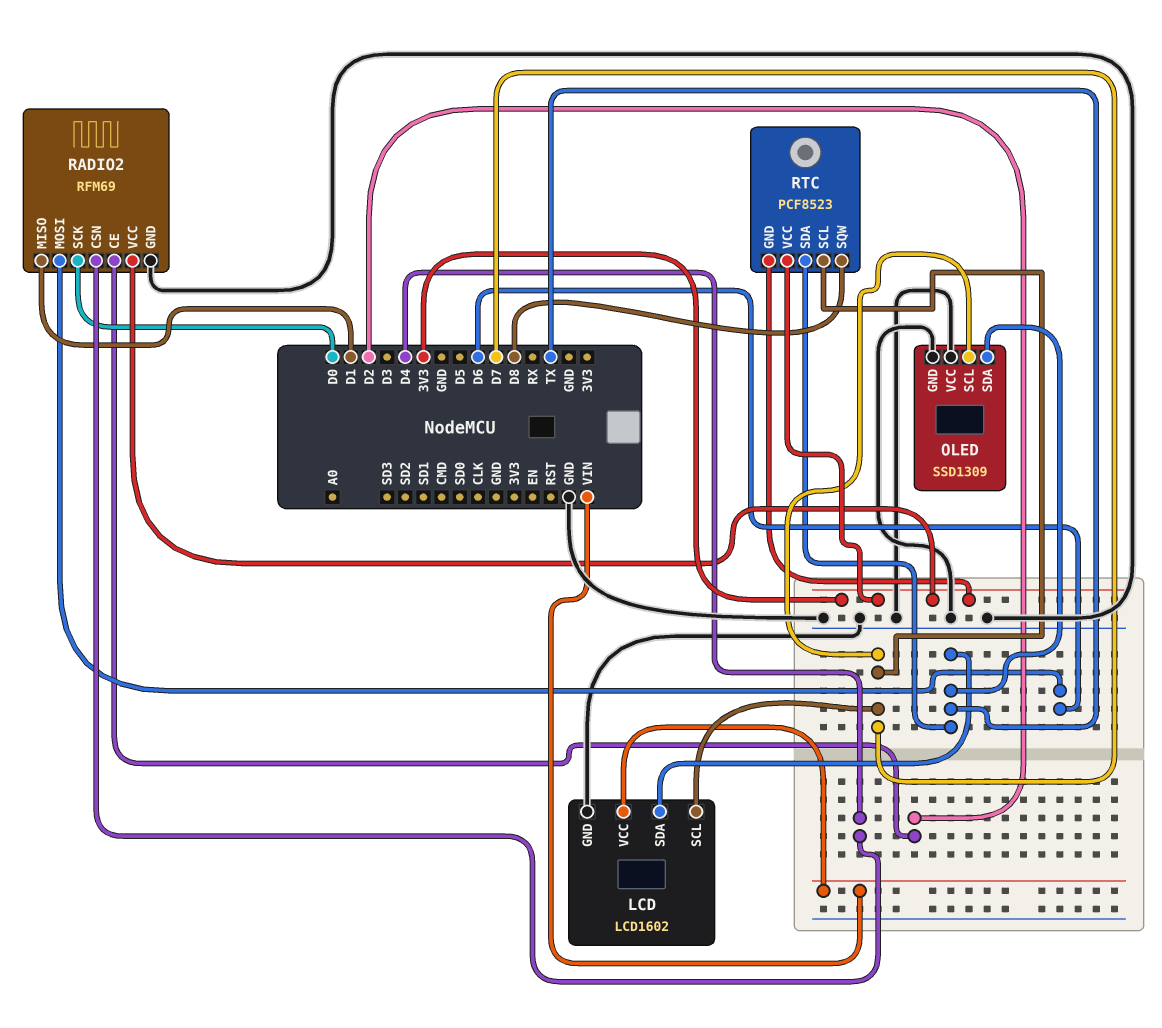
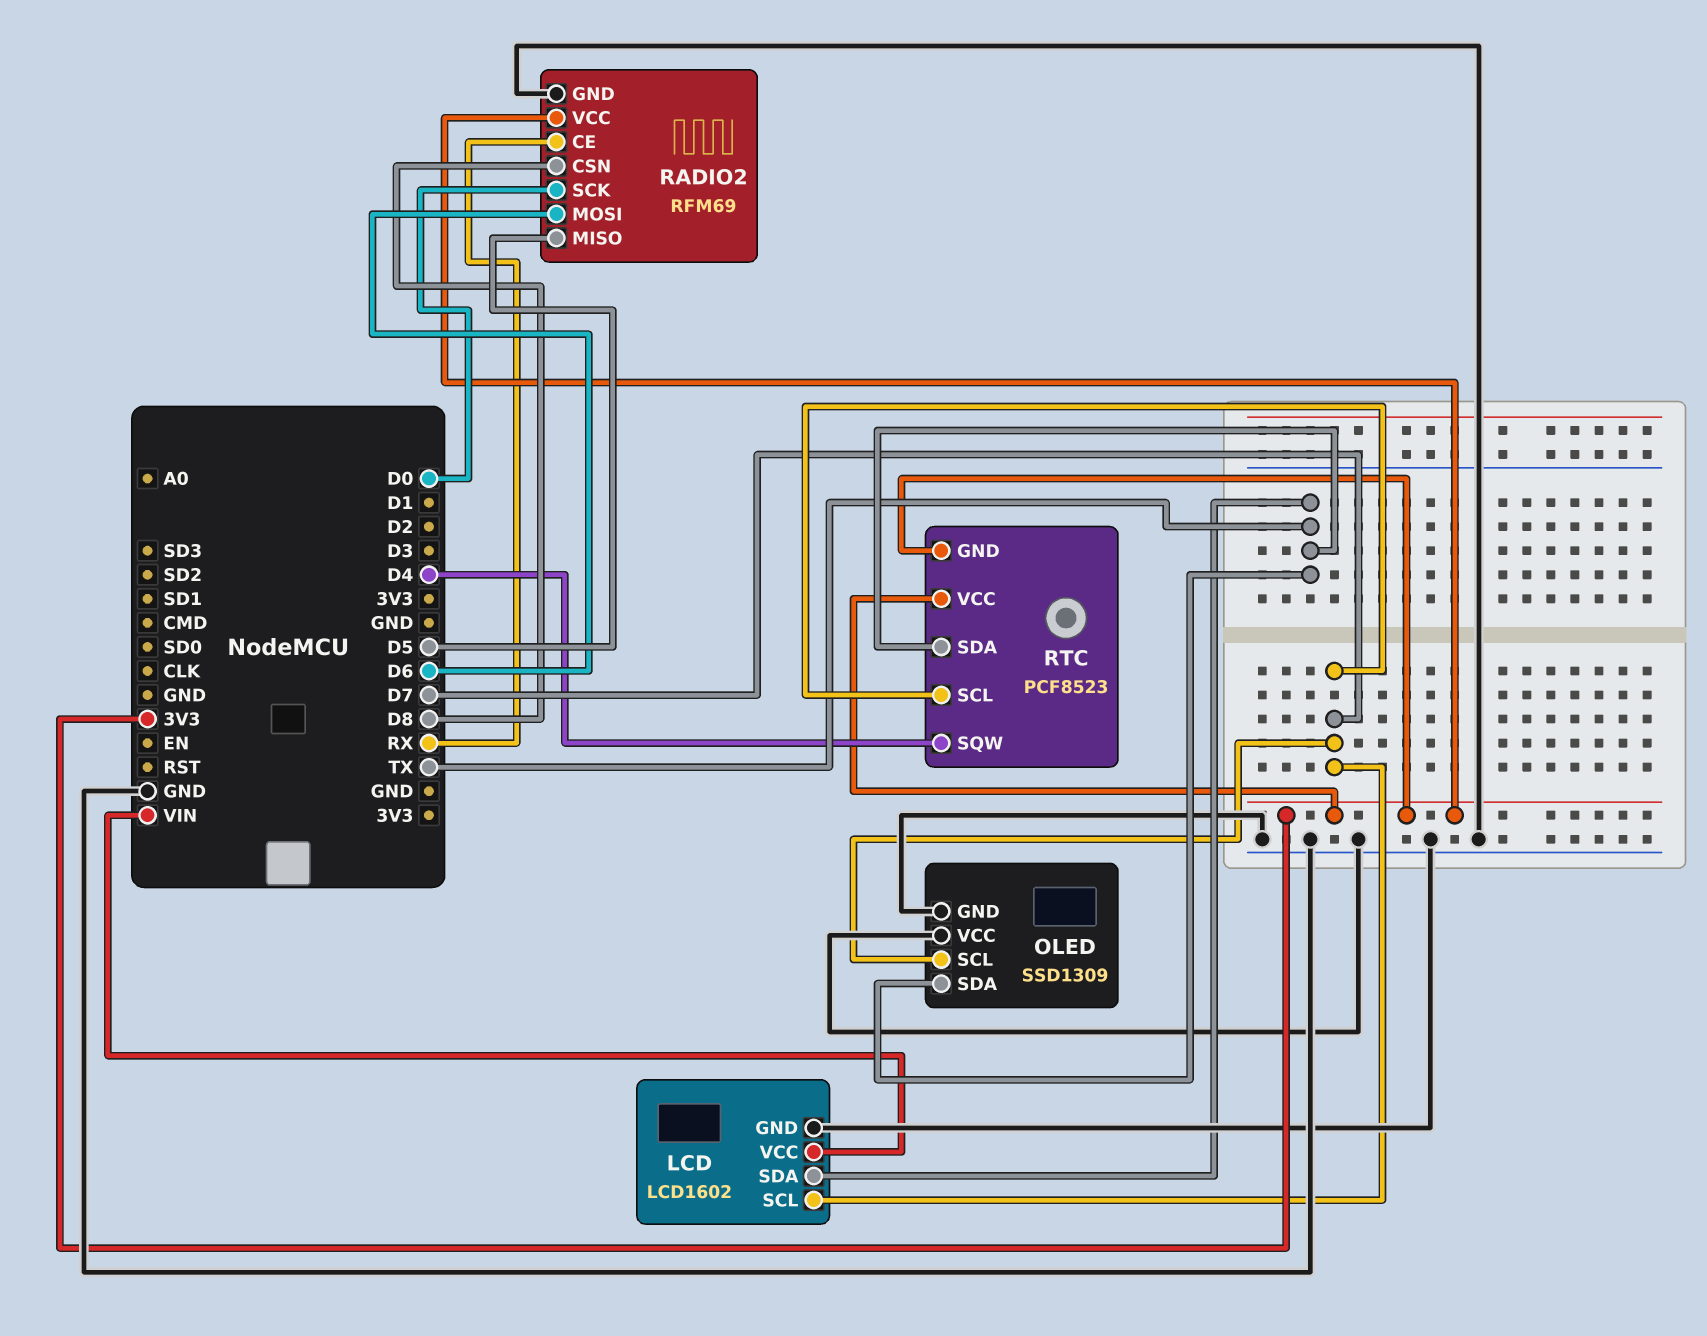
RADIO2 pin CE: D2 -> RX
RADIO2 pin CSN: D4 -> D8
RADIO2 pin MISO: D1 -> D5
RTC pin SQW: D8 -> D4

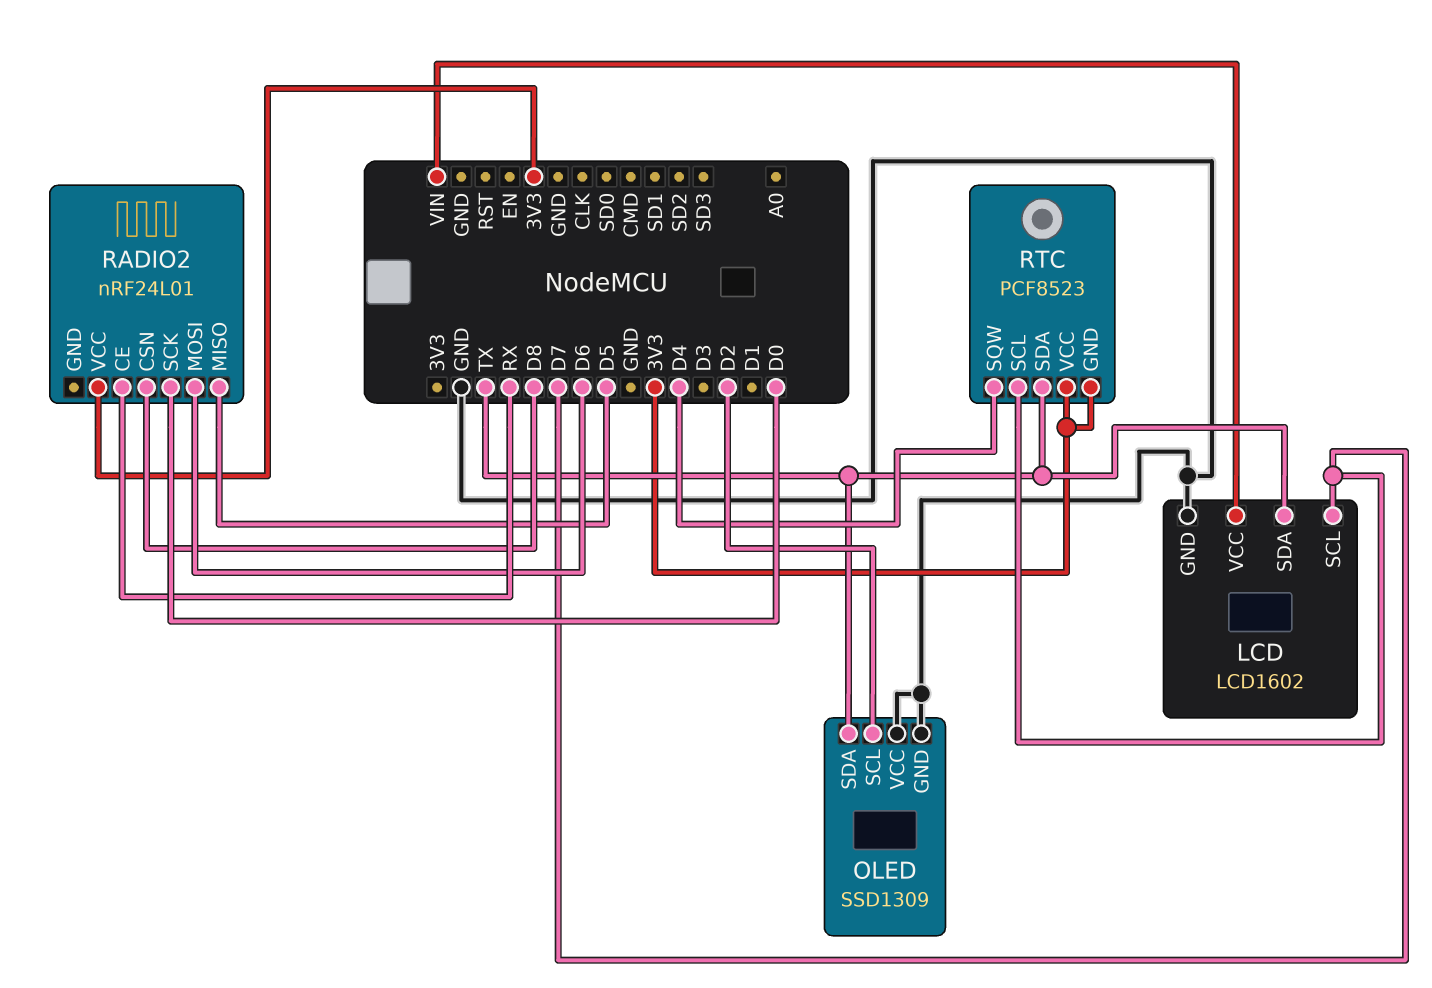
OLED pin SCL: D7 -> D2
RADIO2: RFM69 -> nRF24L01
RADIO2 pin GND: GND -> none

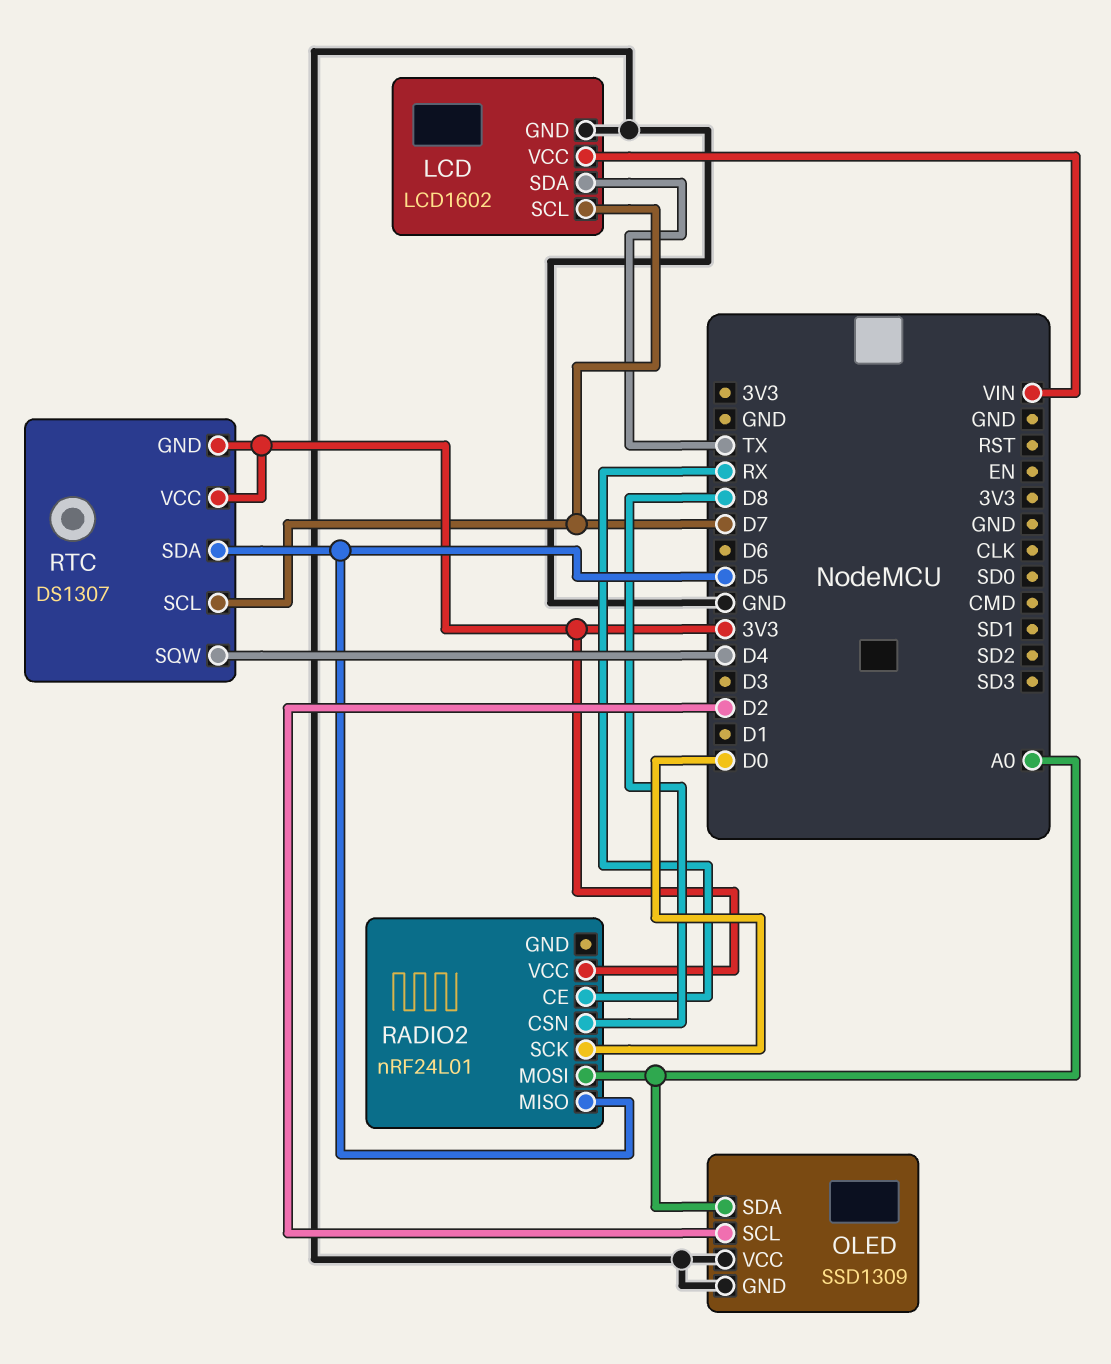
OLED pin SDA: TX -> A0
RADIO2 pin MOSI: D6 -> A0
RTC: PCF8523 -> DS1307
RTC pin SDA: TX -> D5

